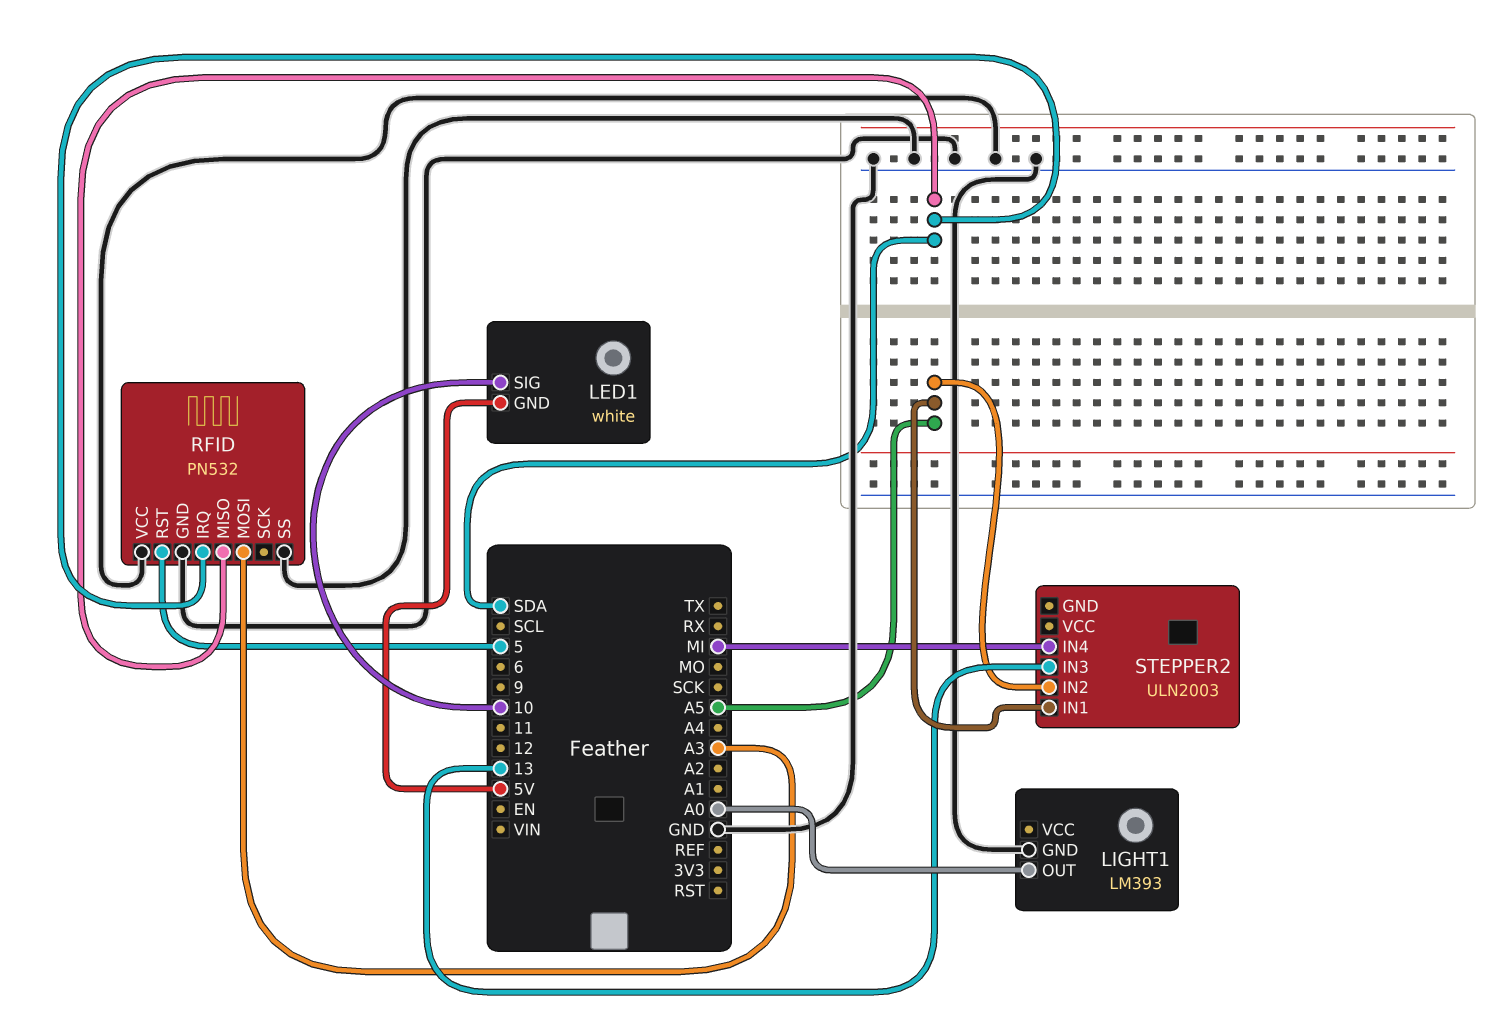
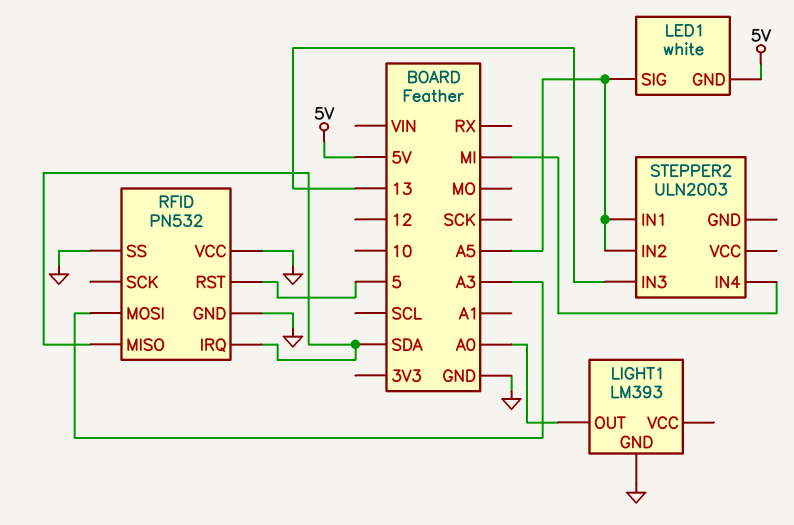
LED1 pin SIG: 10 -> A5

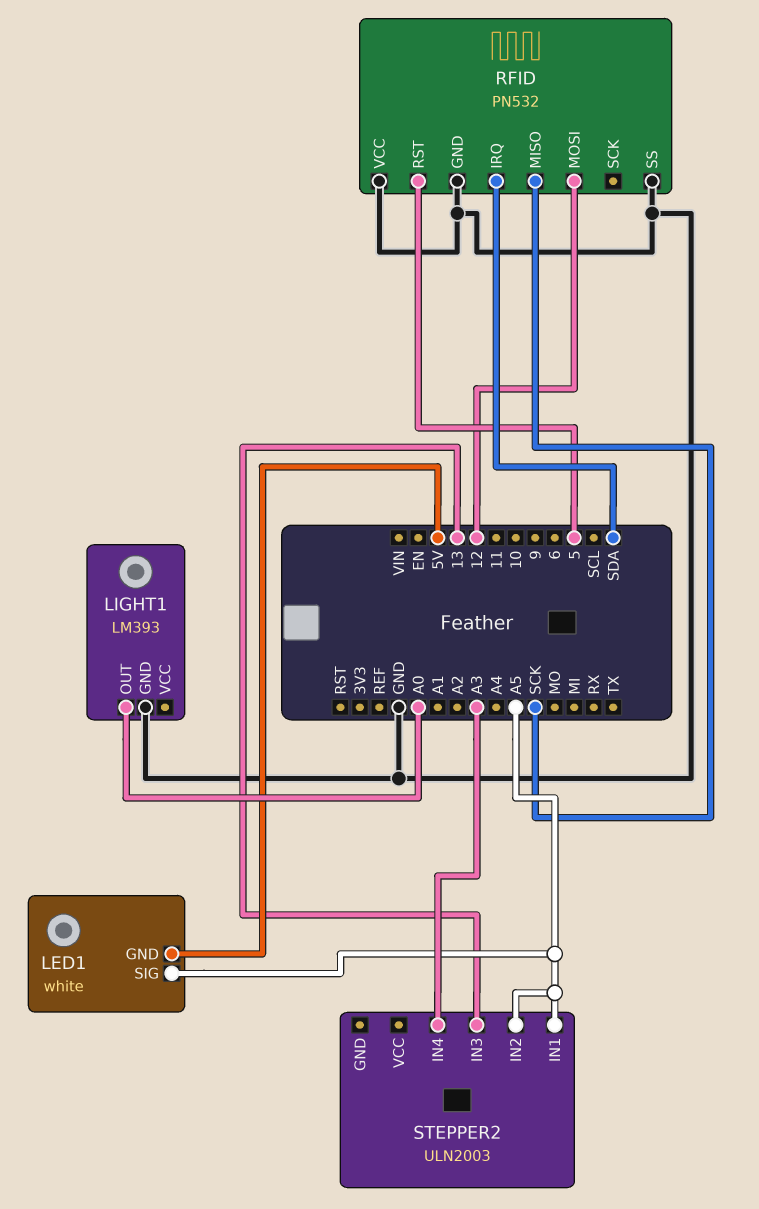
RFID pin MISO: SDA -> SCK
RFID pin MOSI: A3 -> 12
STEPPER2 pin IN4: MI -> A3

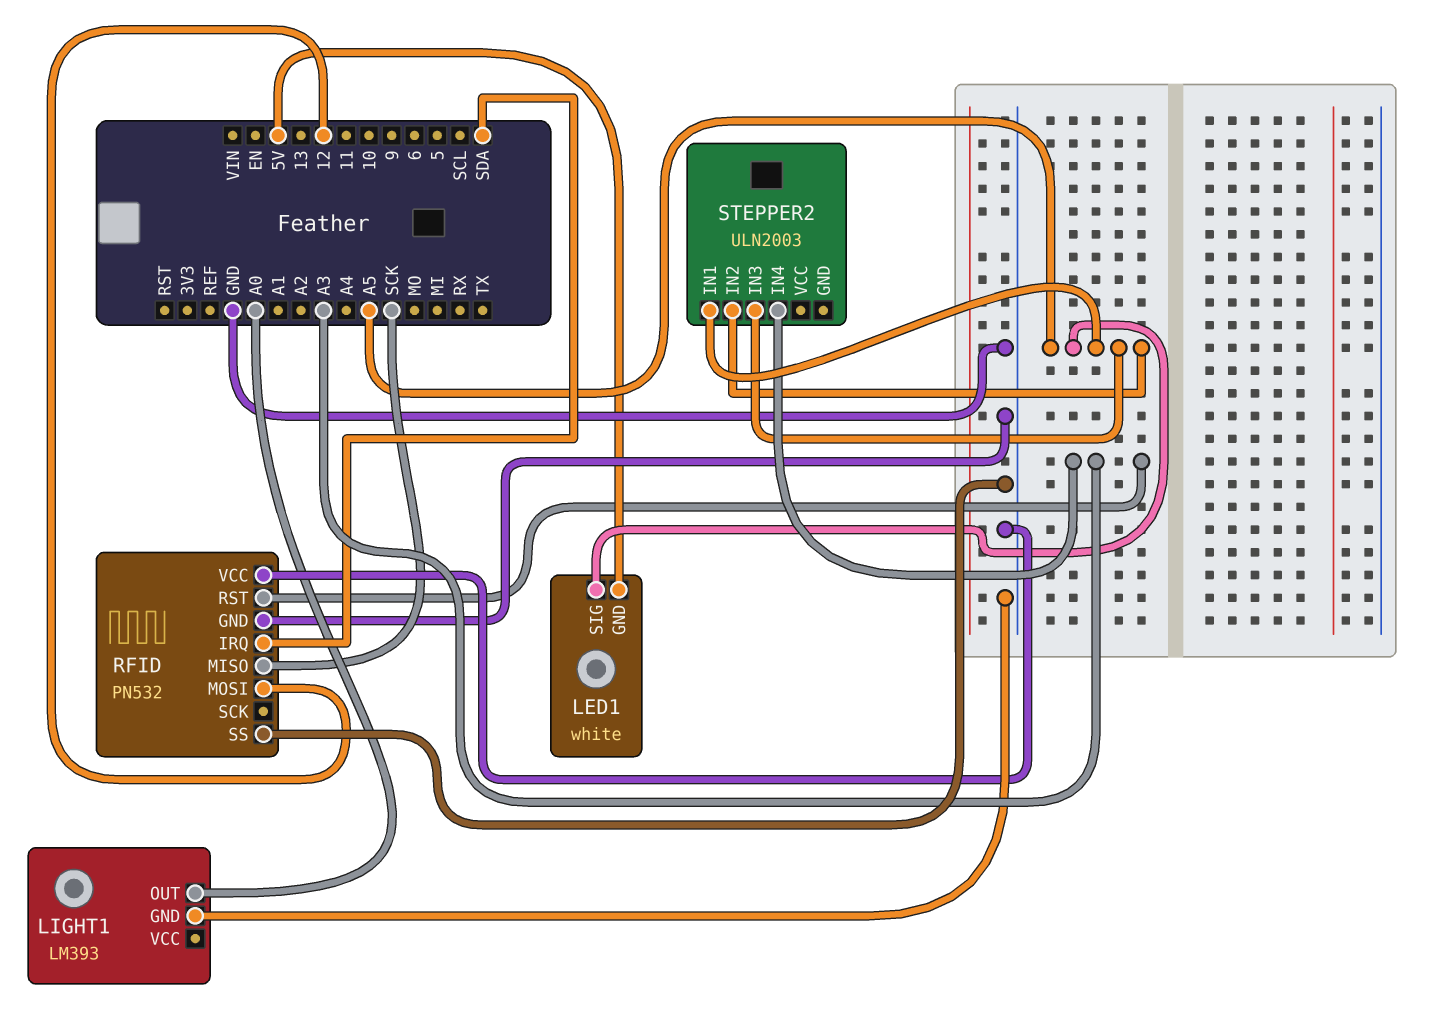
RFID pin RST: 5 -> A3
STEPPER2 pin IN3: 13 -> A5

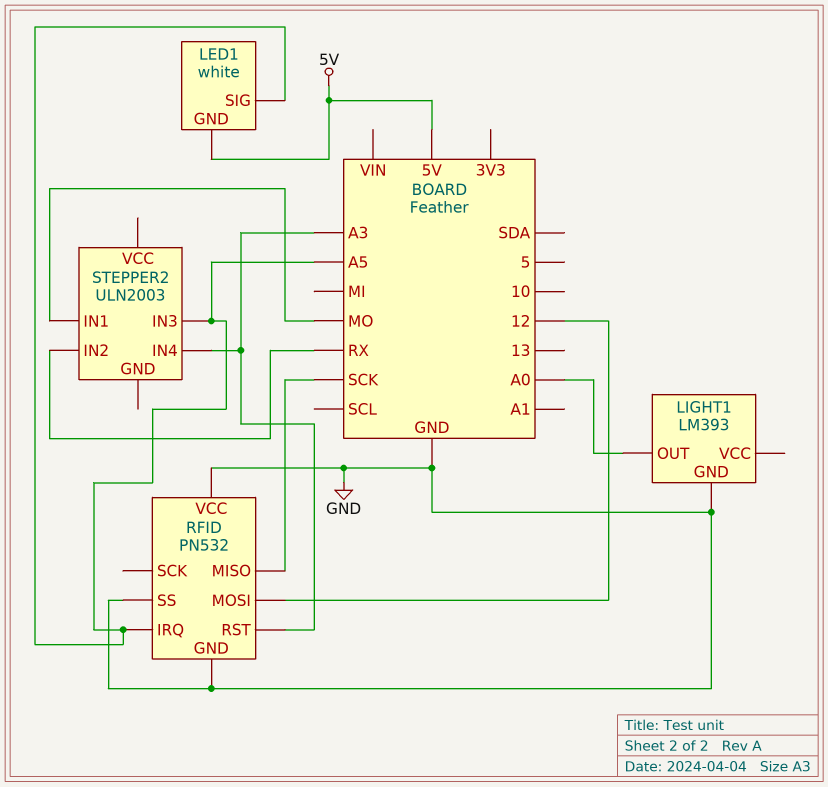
RFID pin IRQ: SDA -> A5
STEPPER2 pin IN1: A5 -> MO
STEPPER2 pin IN2: A5 -> RX

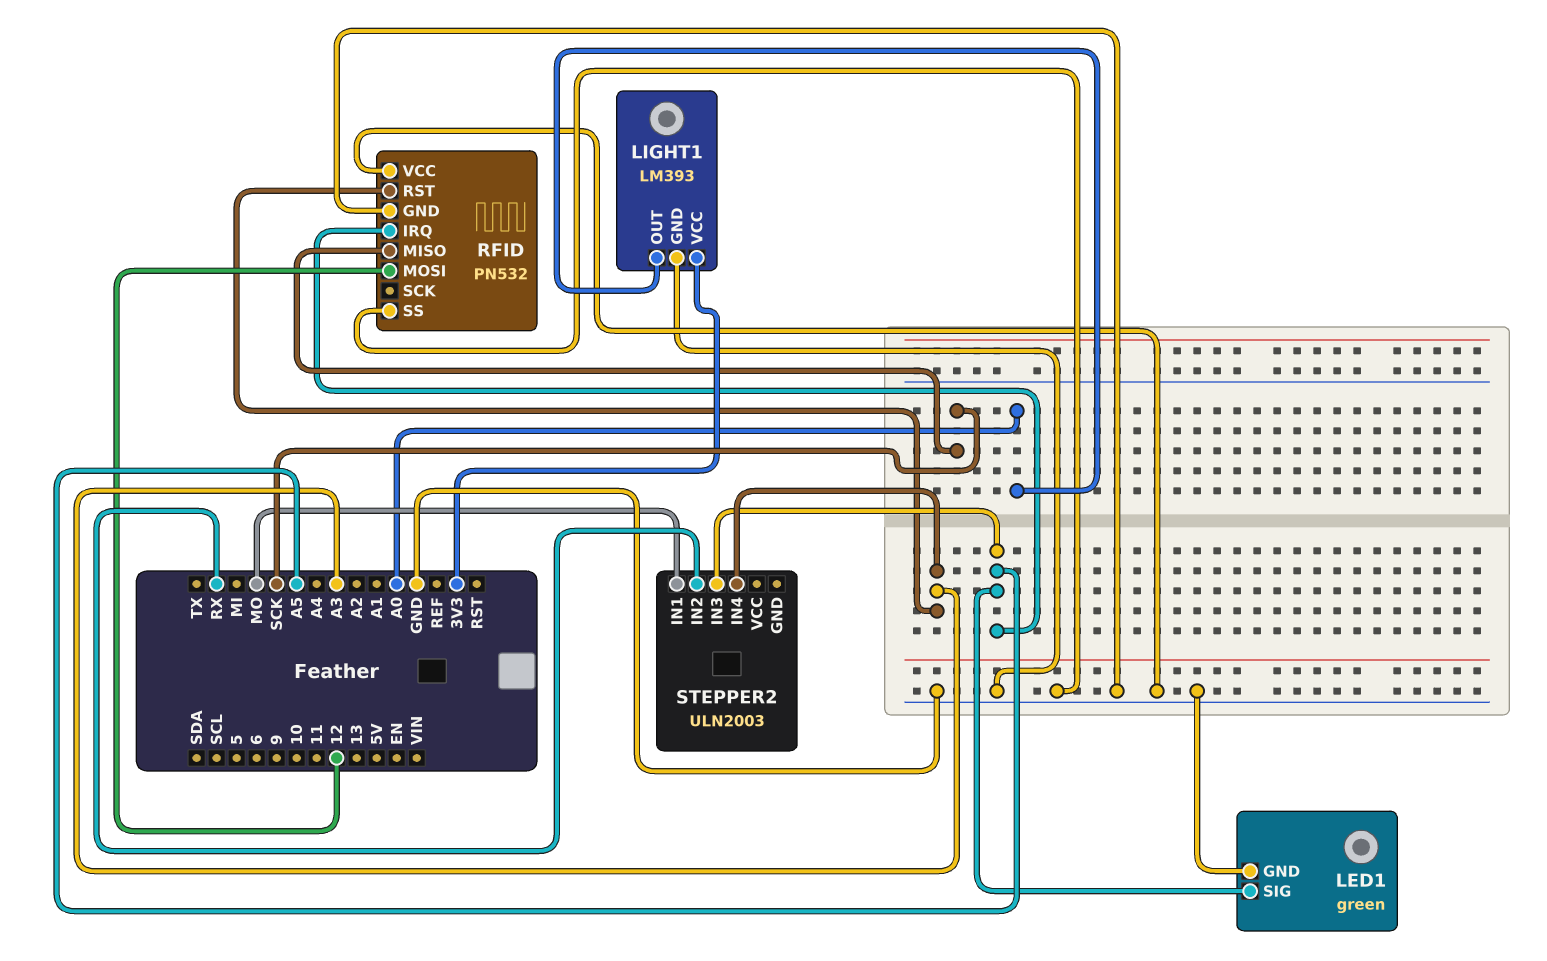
LED1: white -> green
LED1 pin GND: 5V -> GND
LIGHT1 pin VCC: none -> 3V3

